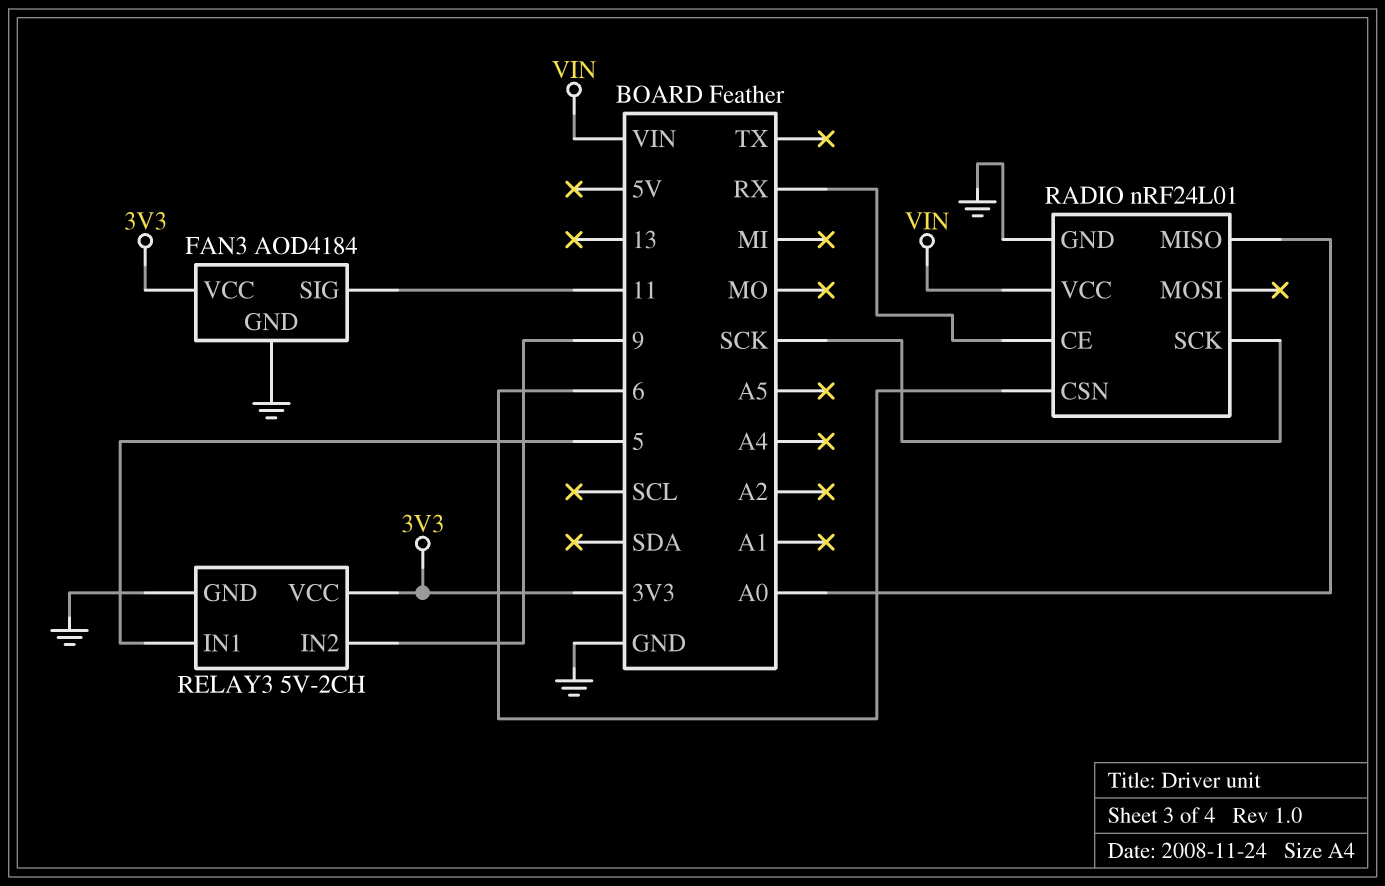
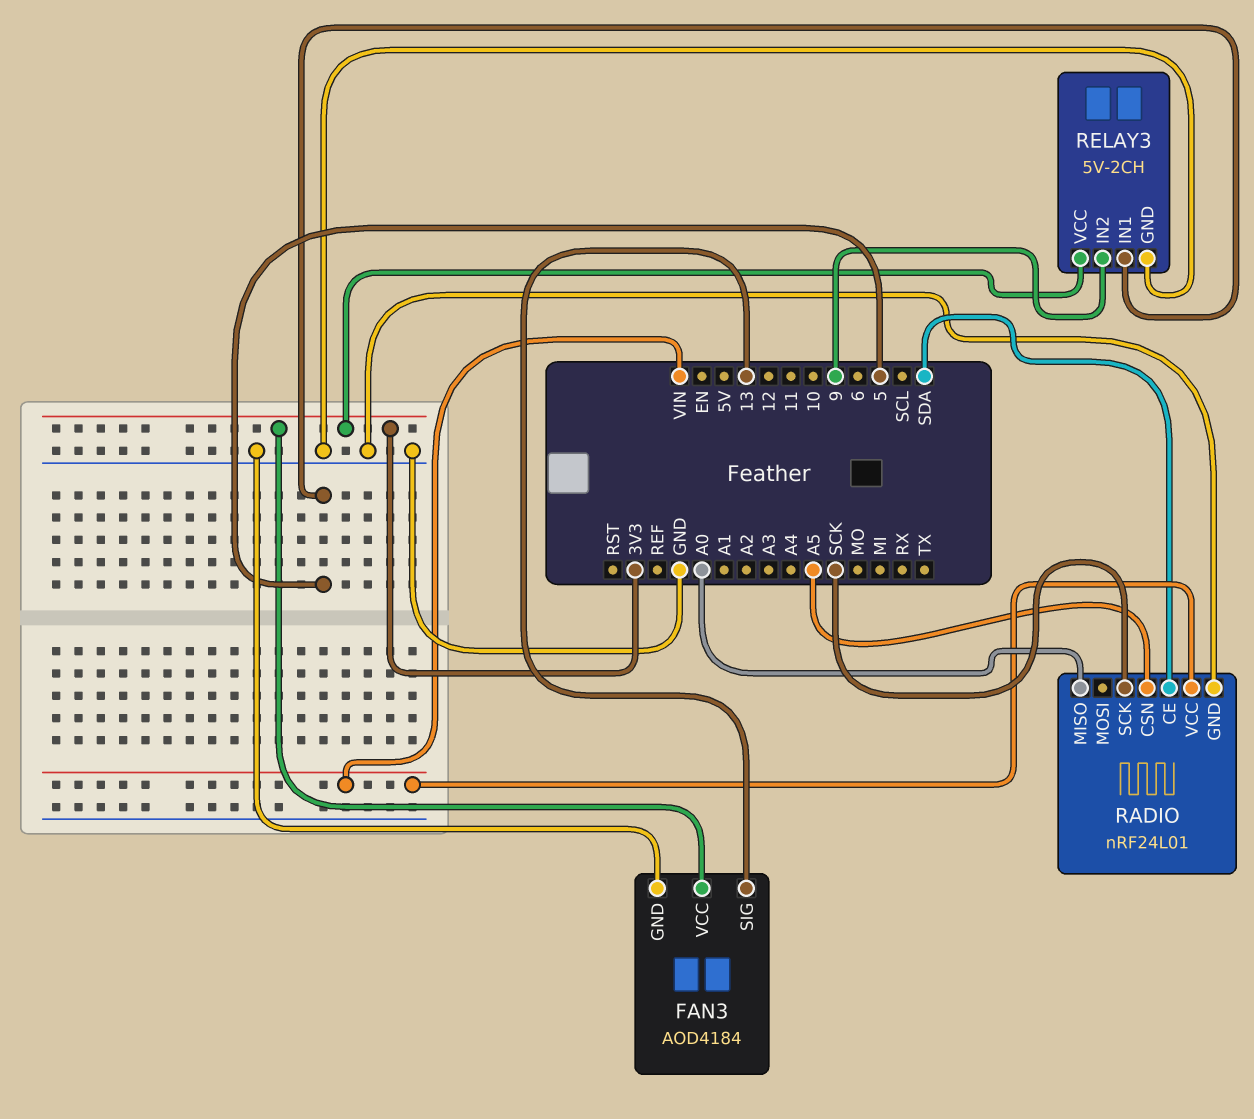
FAN3 pin SIG: 11 -> 13
RADIO pin CE: RX -> SDA
RADIO pin CSN: 6 -> A5

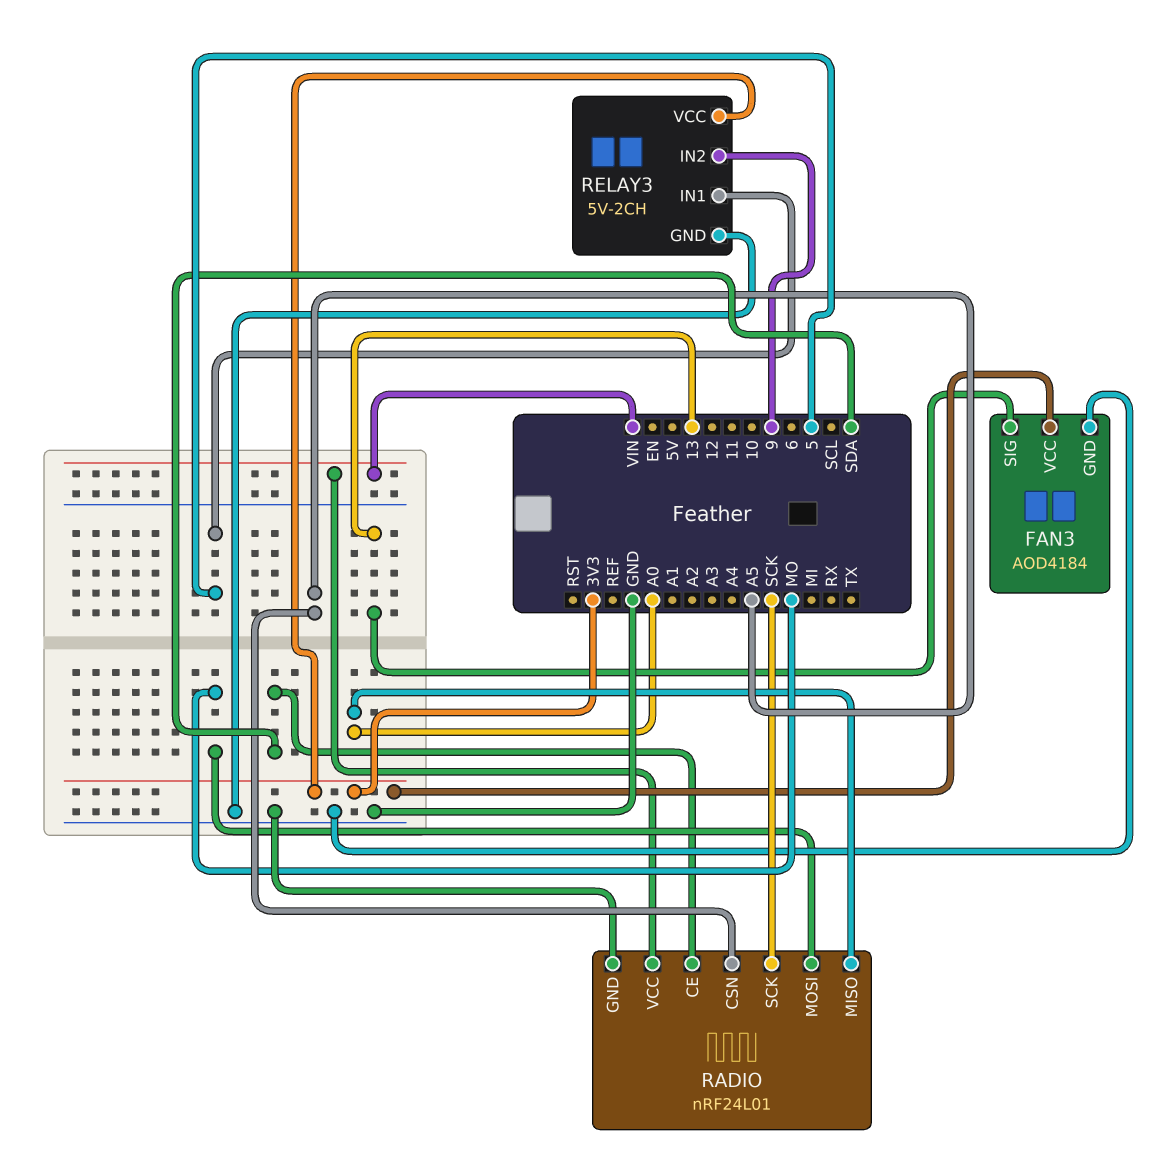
RADIO pin MOSI: none -> MO

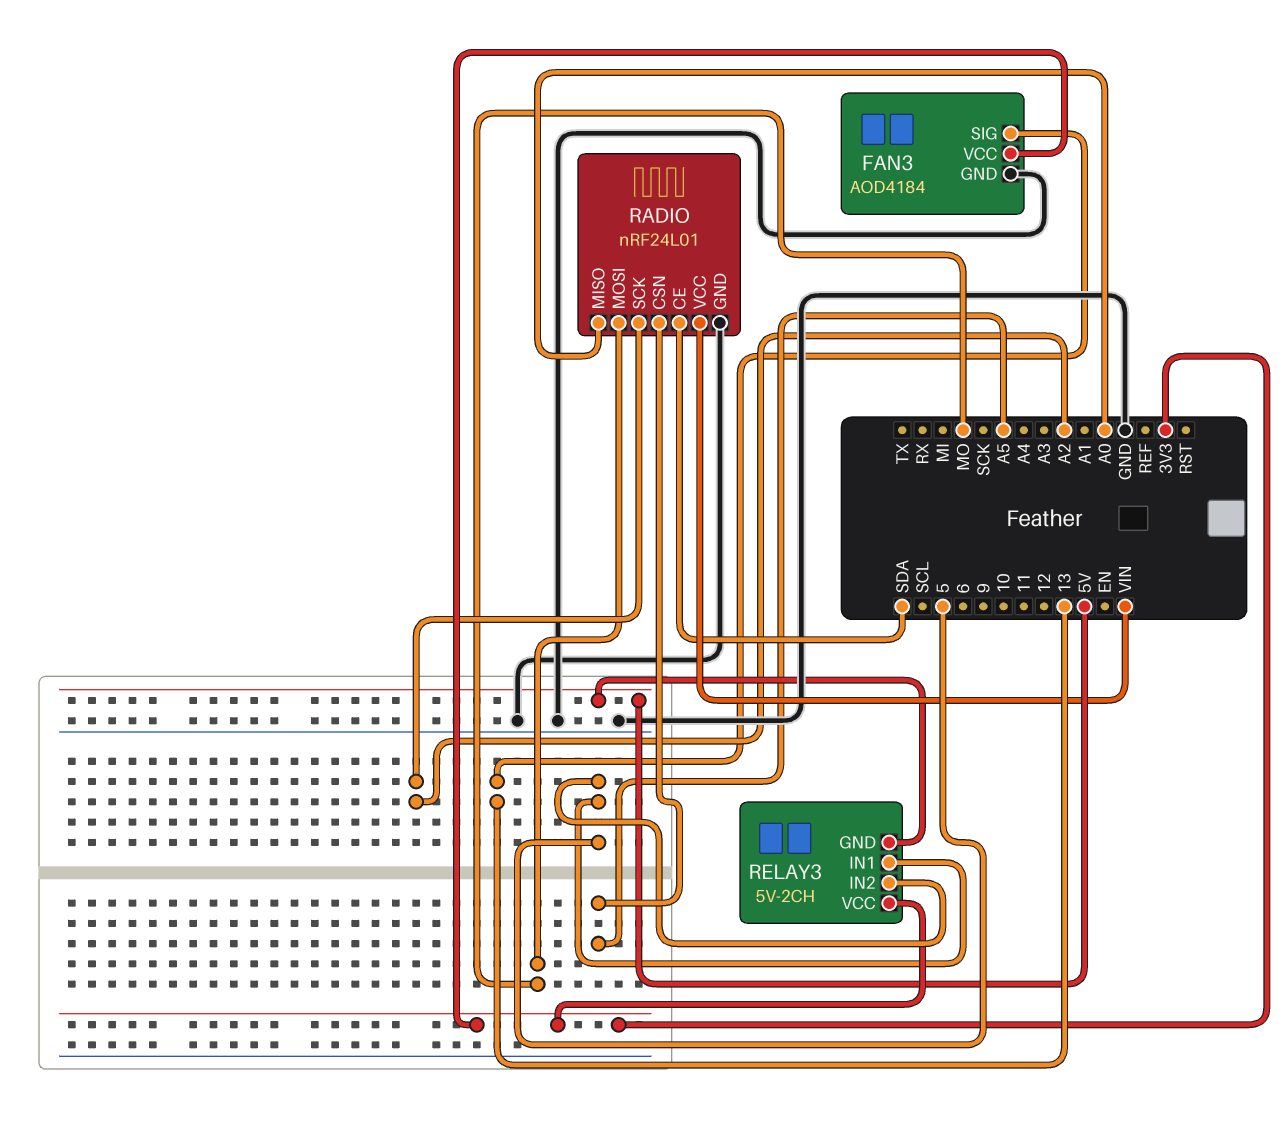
RADIO pin SCK: SCK -> A2
RELAY3 pin GND: GND -> 5V
RELAY3 pin IN2: 9 -> 5

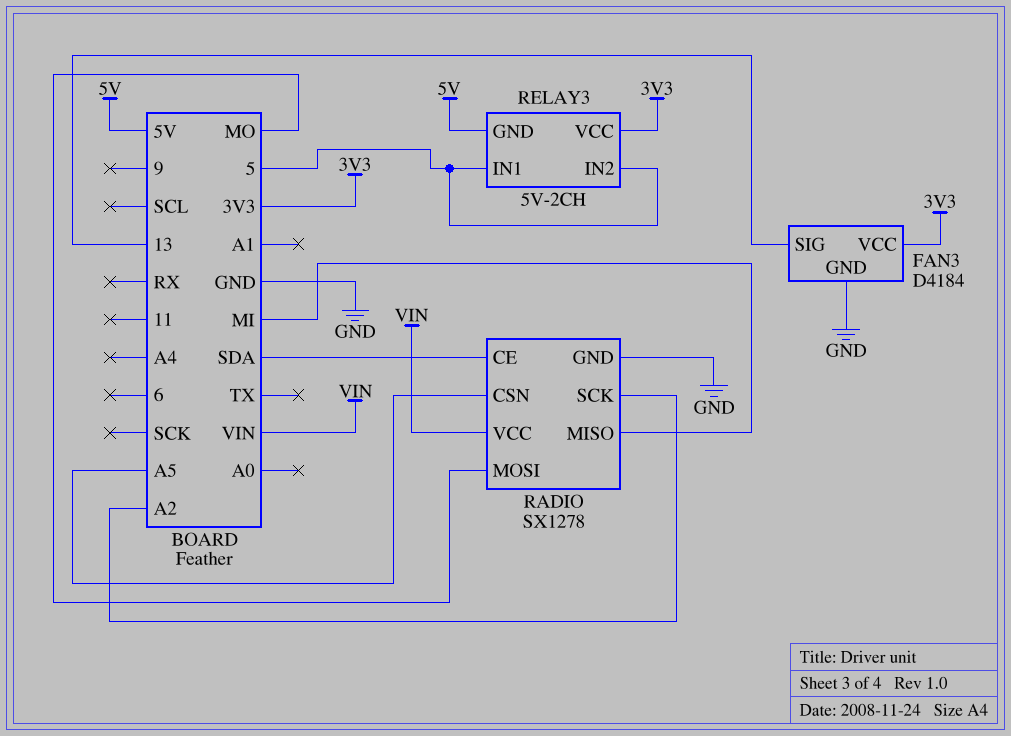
FAN3: AOD4184 -> D4184
RADIO: nRF24L01 -> SX1278
RADIO pin MISO: A0 -> MI

